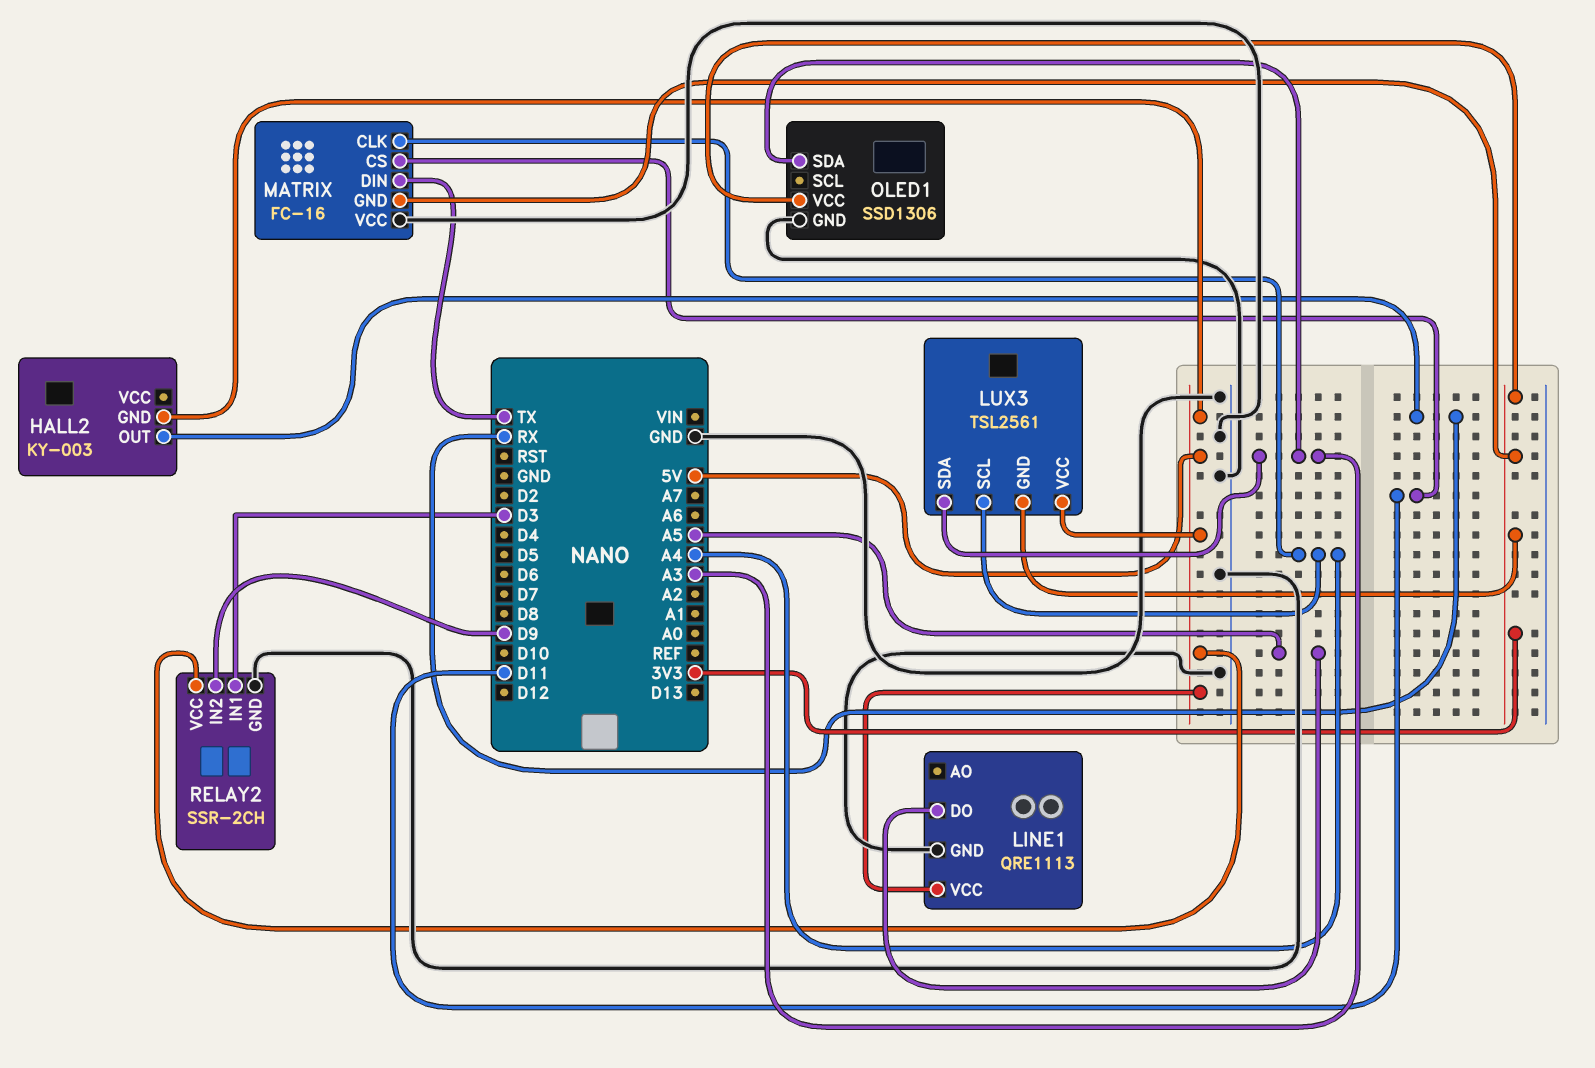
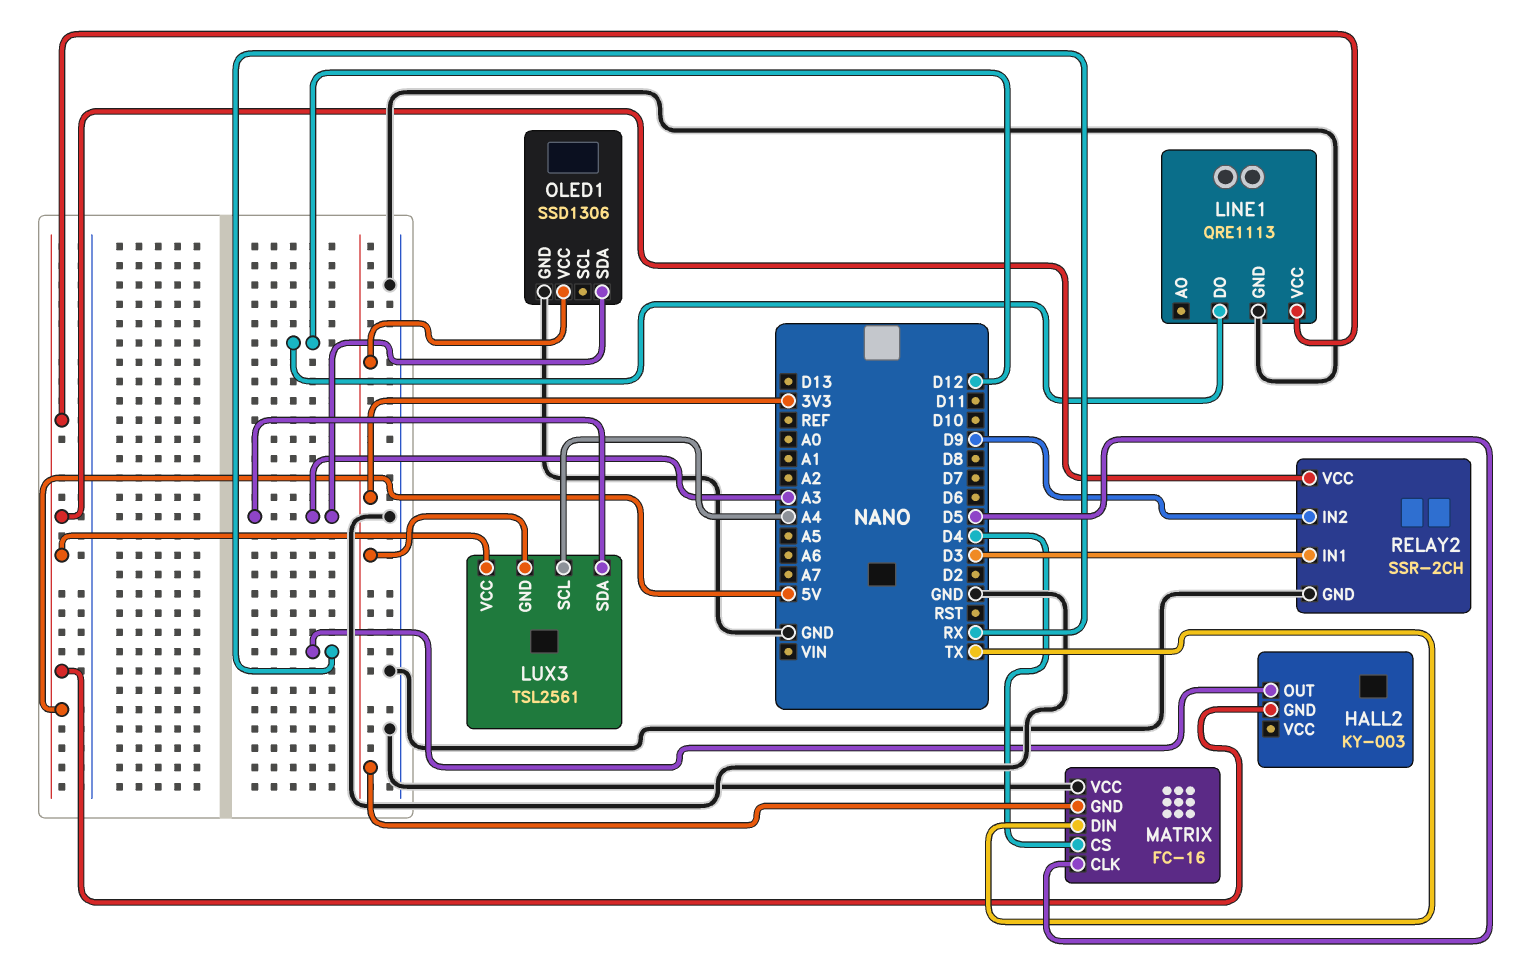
LINE1 pin DO: A5 -> D12
MATRIX pin CLK: A4 -> D5
MATRIX pin CS: D11 -> D4

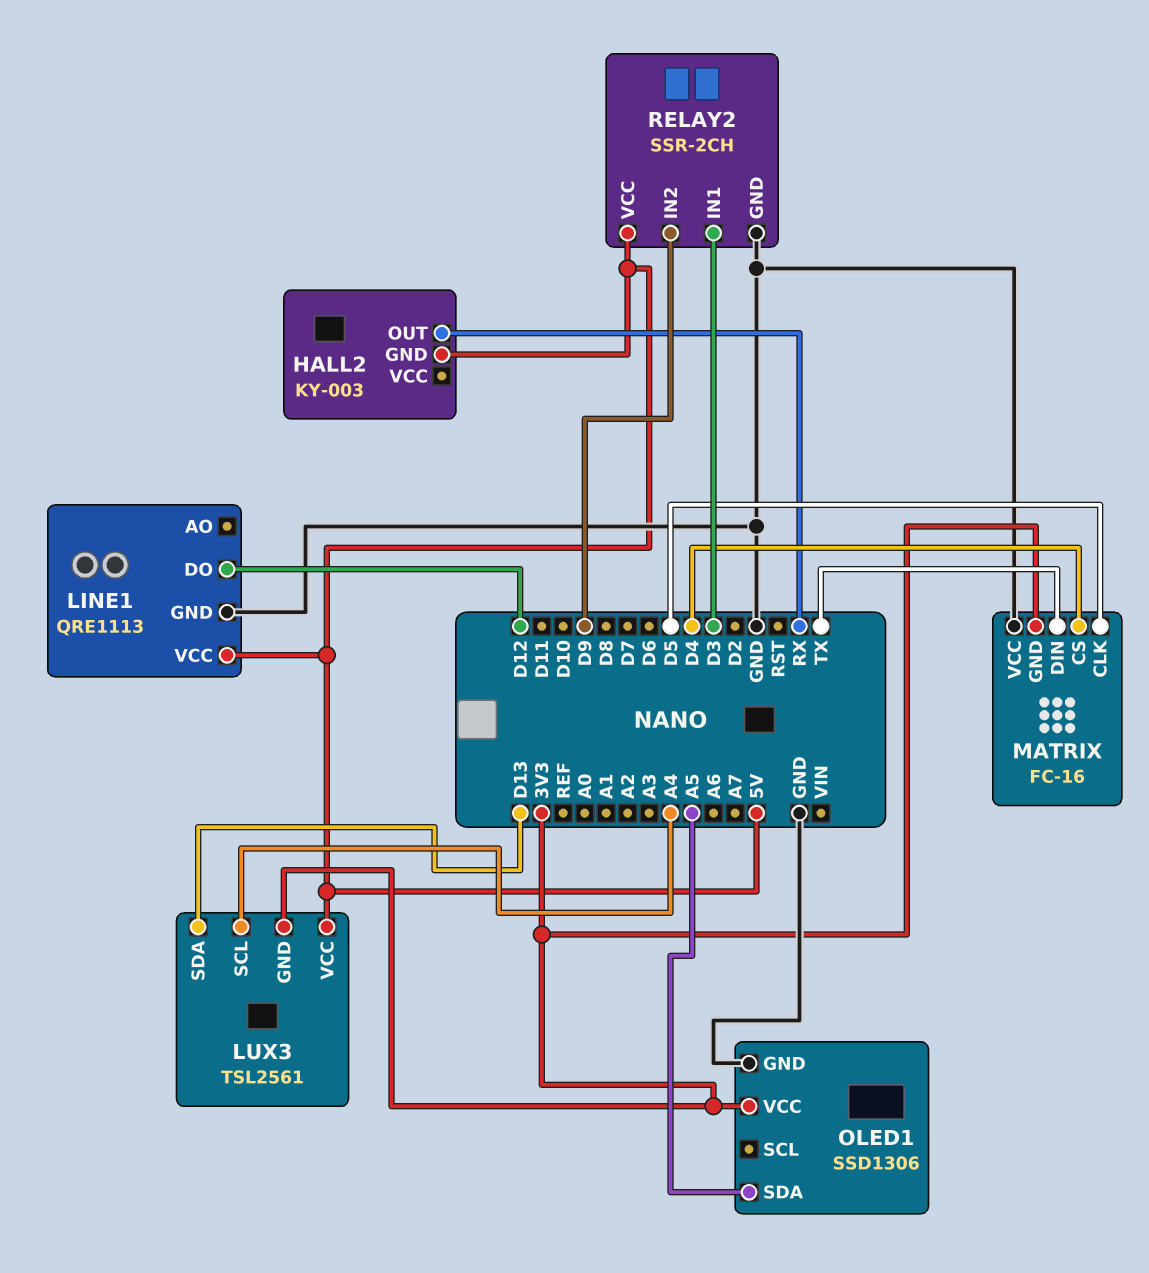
LUX3 pin SDA: A3 -> D13
OLED1 pin SDA: A3 -> A5

